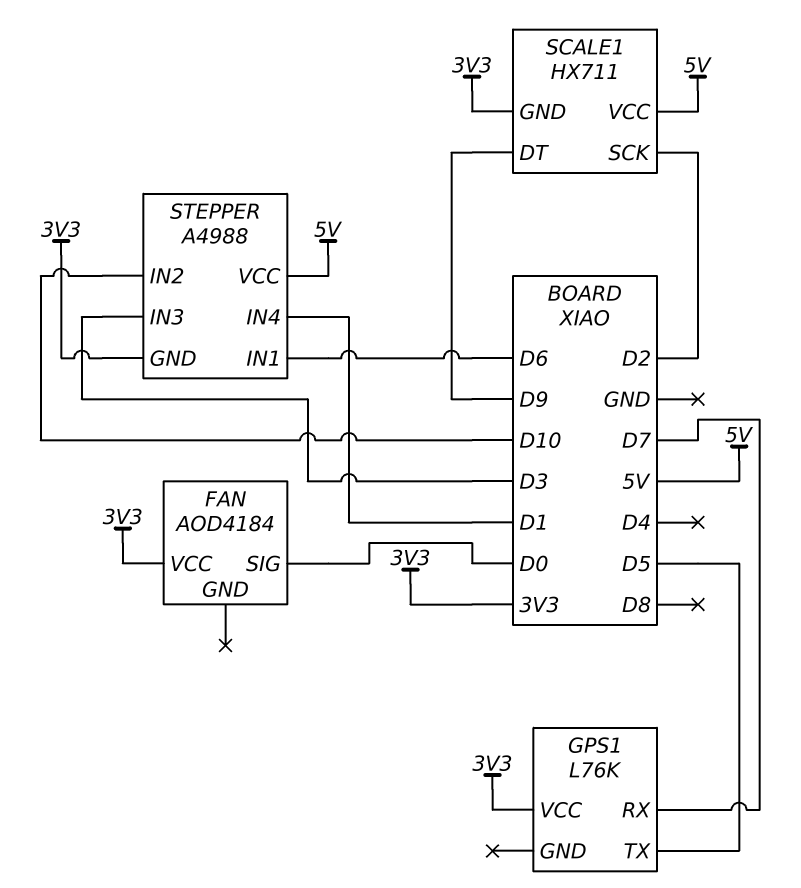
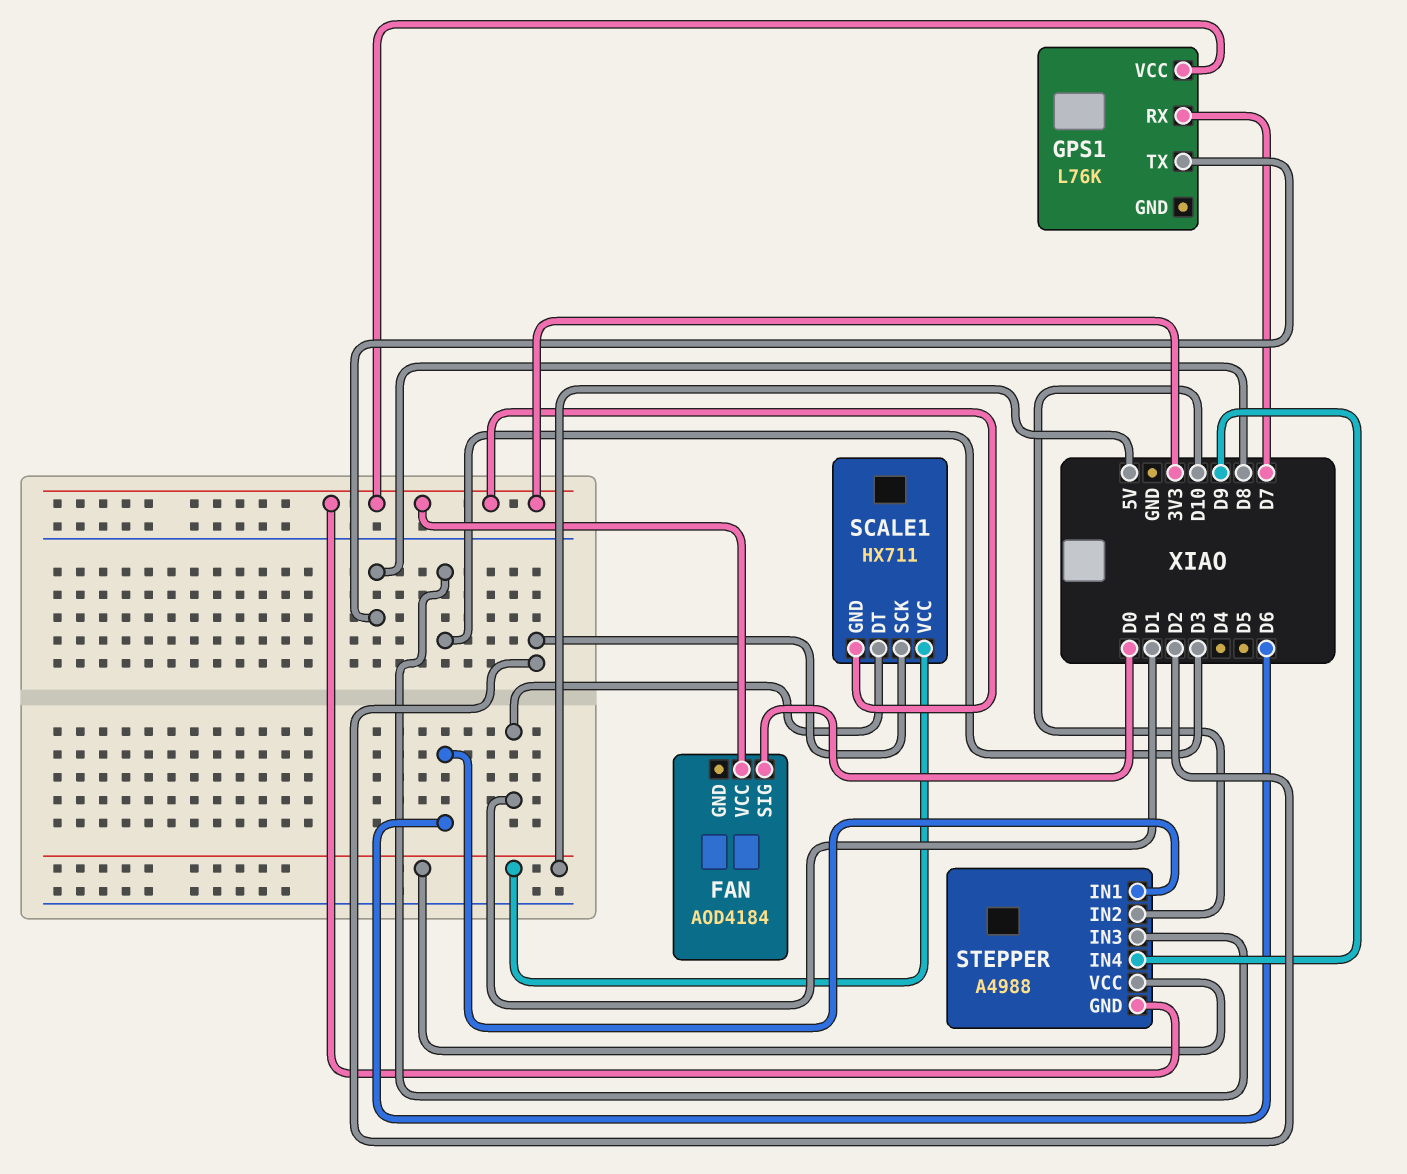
GPS1 pin TX: D5 -> D8
SCALE1 pin DT: D9 -> D1
STEPPER pin IN4: D1 -> D9

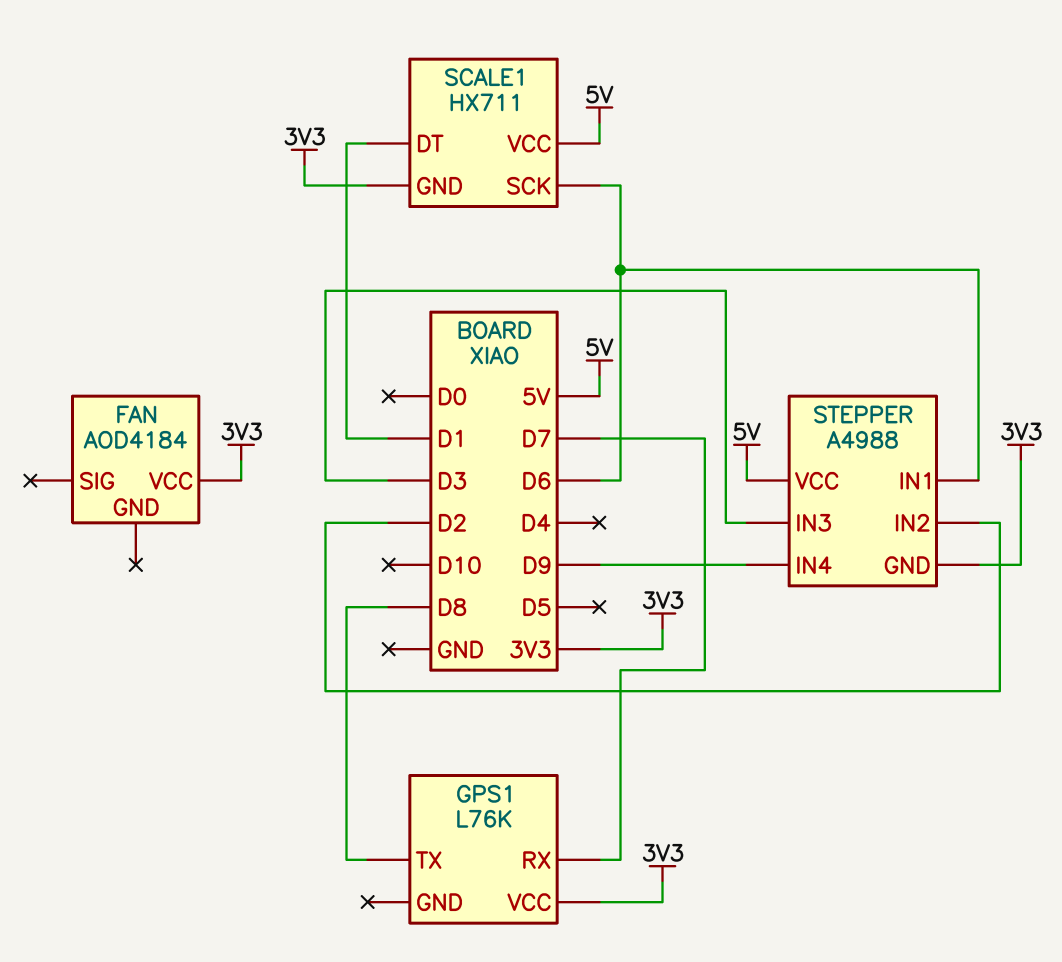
FAN pin SIG: D0 -> none
SCALE1 pin SCK: D2 -> D6
STEPPER pin IN2: D10 -> D2

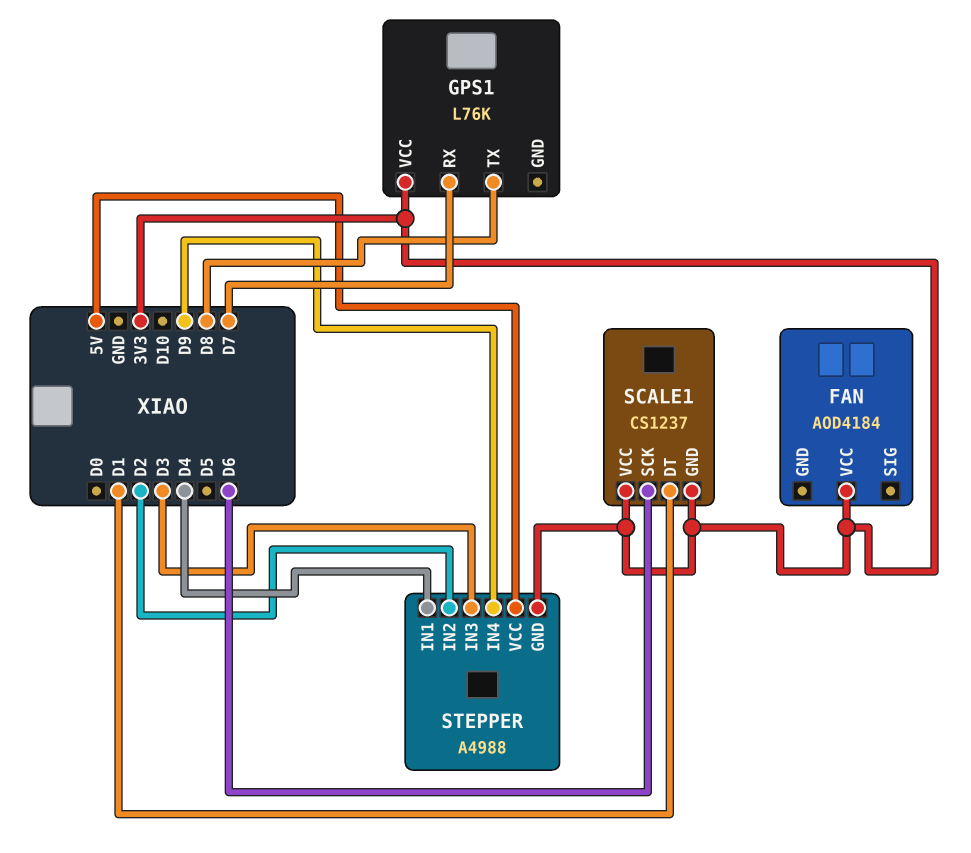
SCALE1: HX711 -> CS1237
SCALE1 pin VCC: 5V -> 3V3
STEPPER pin IN1: D6 -> D4

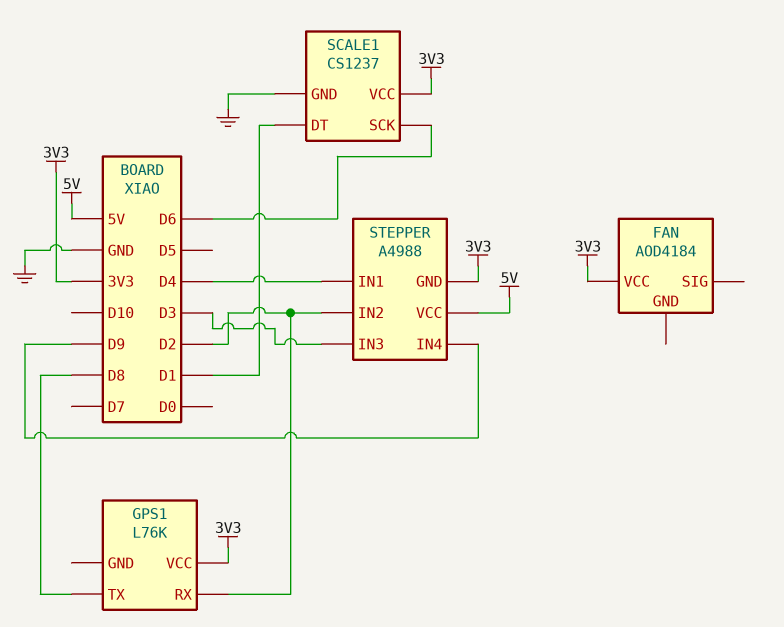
GPS1 pin RX: D7 -> D2
SCALE1 pin GND: 3V3 -> GND

